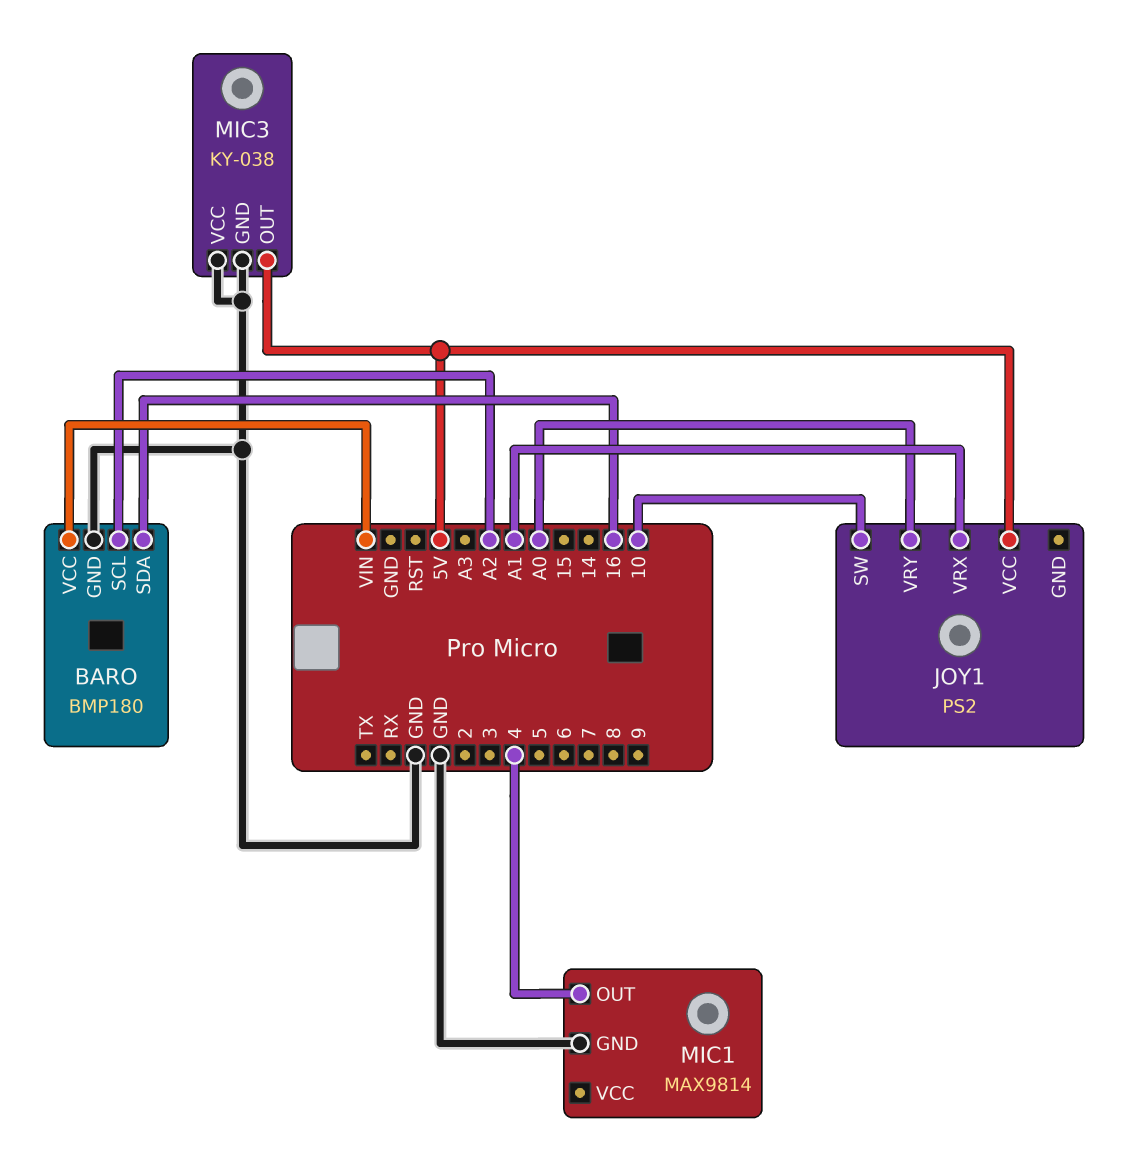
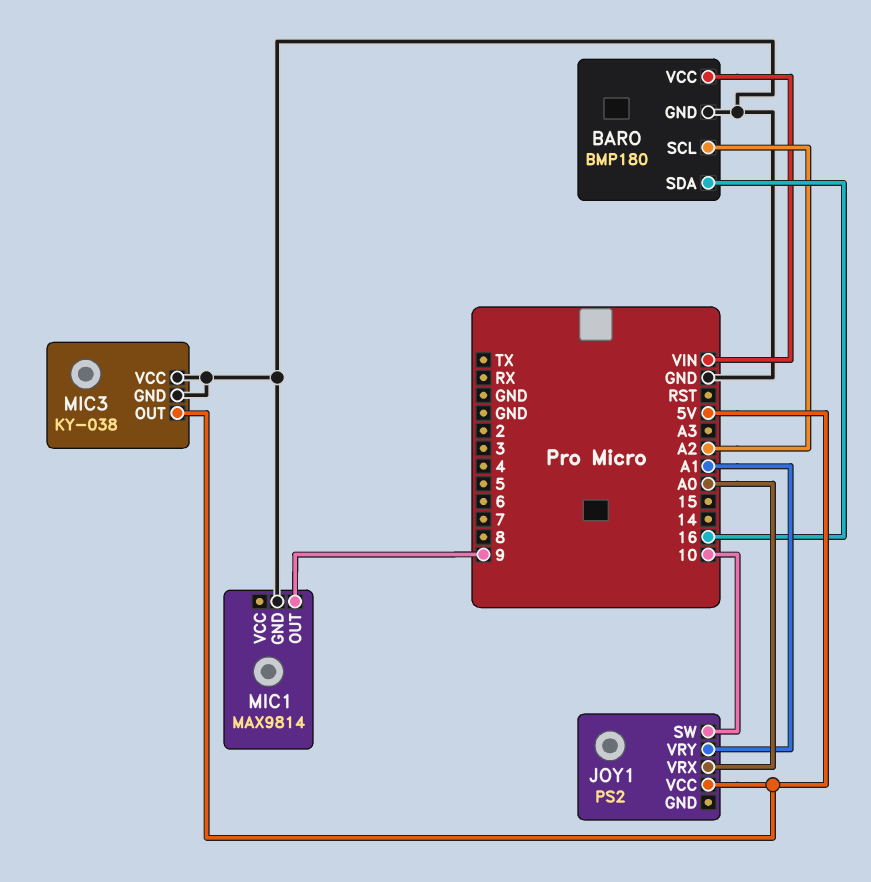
JOY1 pin VRX: A1 -> A0
JOY1 pin VRY: A0 -> A1
MIC1 pin OUT: 4 -> 9

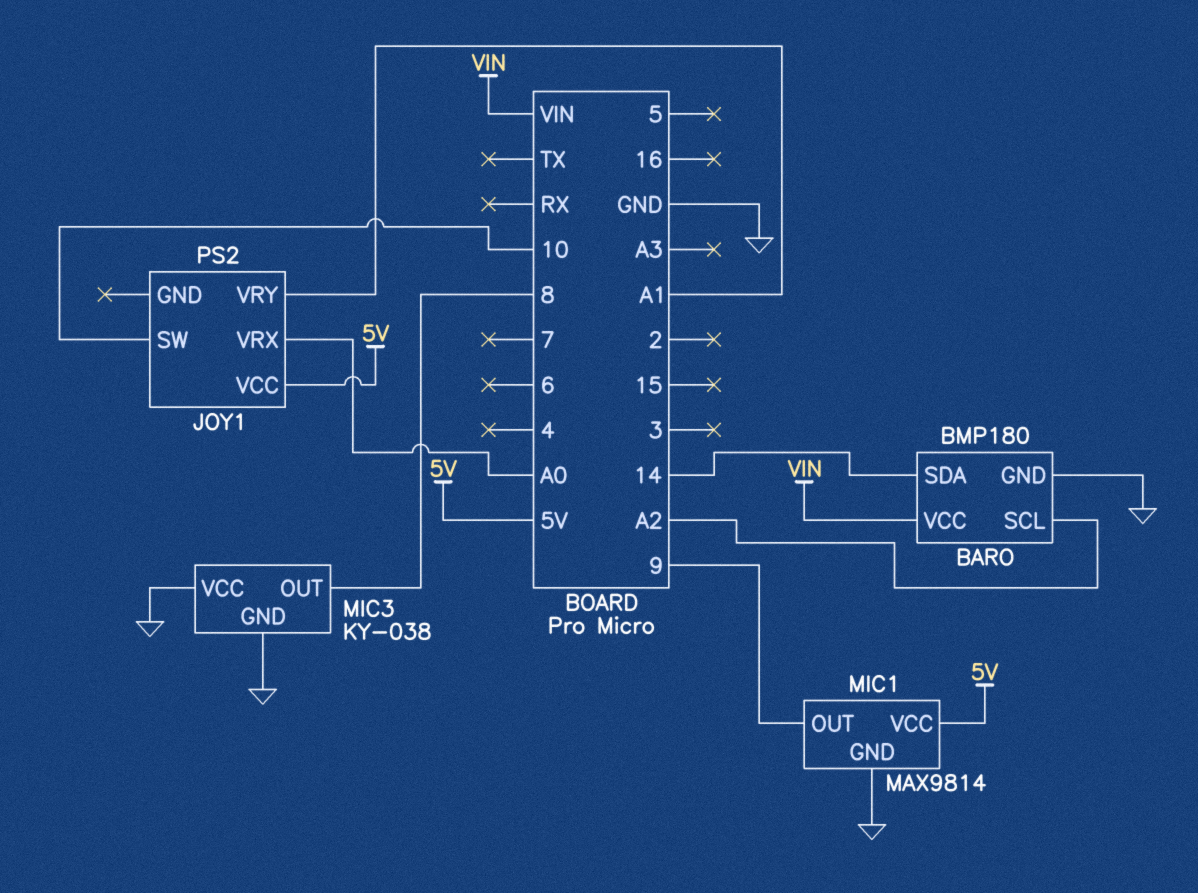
BARO pin SDA: 16 -> 14
MIC1 pin VCC: none -> 5V
MIC3 pin OUT: 5V -> 8

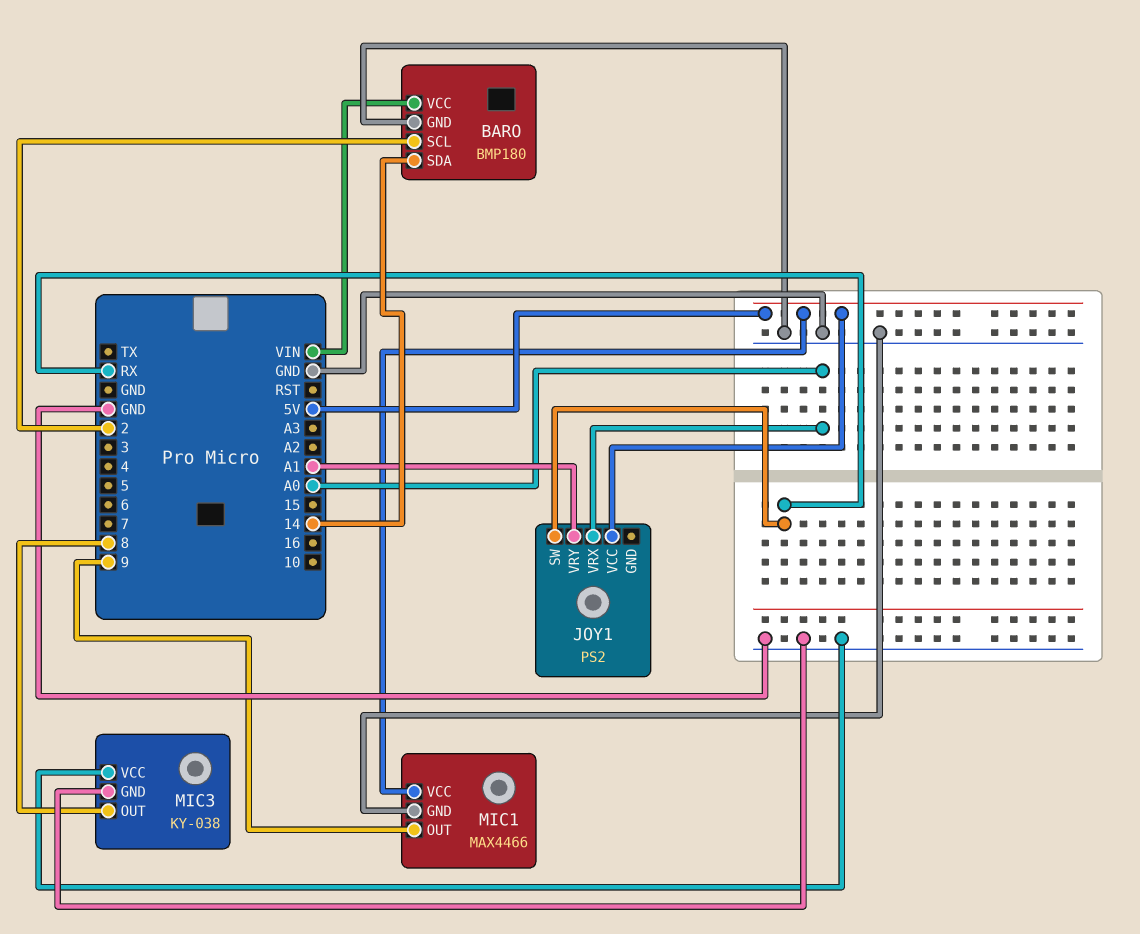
BARO pin SCL: A2 -> 2
JOY1 pin SW: 10 -> RX
MIC1: MAX9814 -> MAX4466

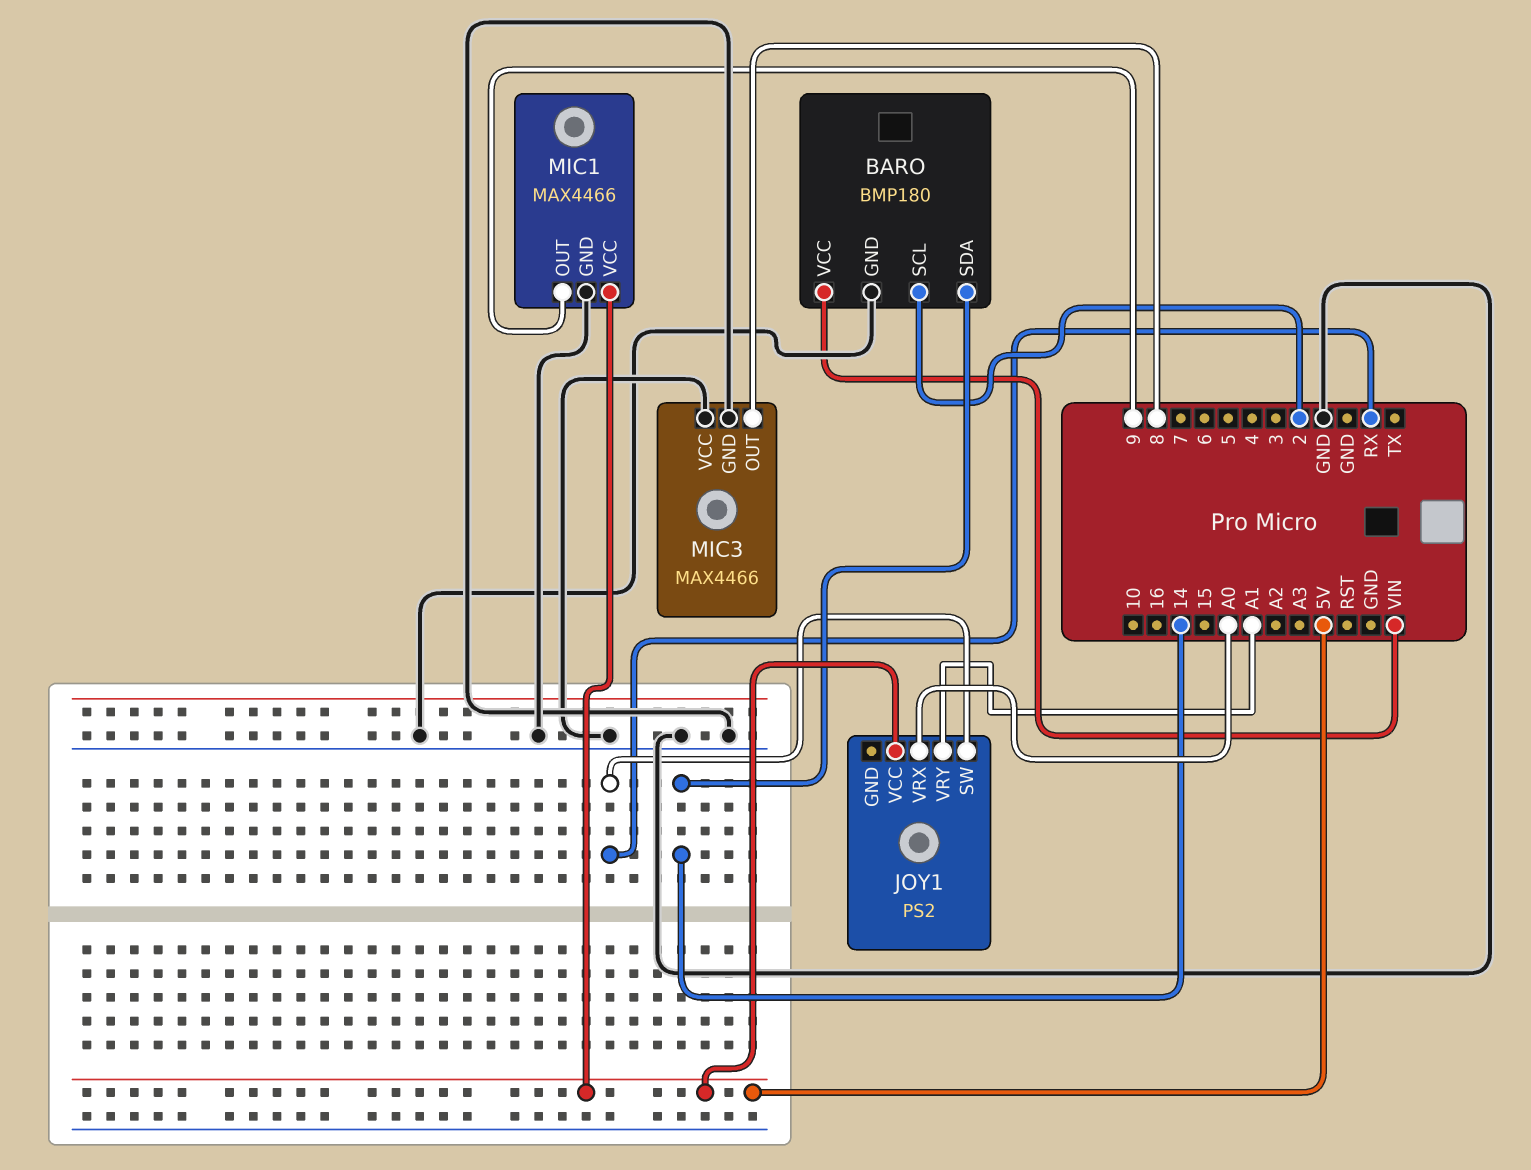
MIC3: KY-038 -> MAX4466

